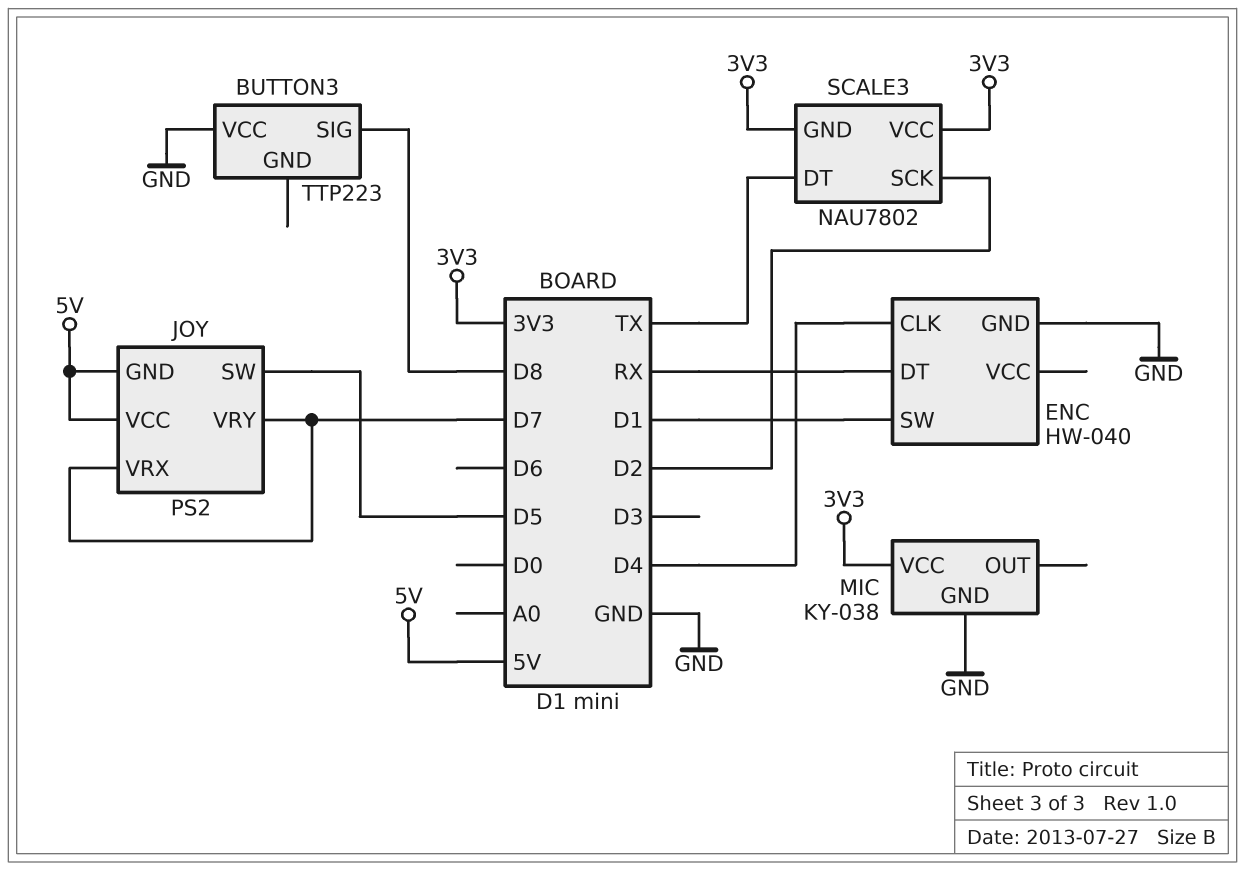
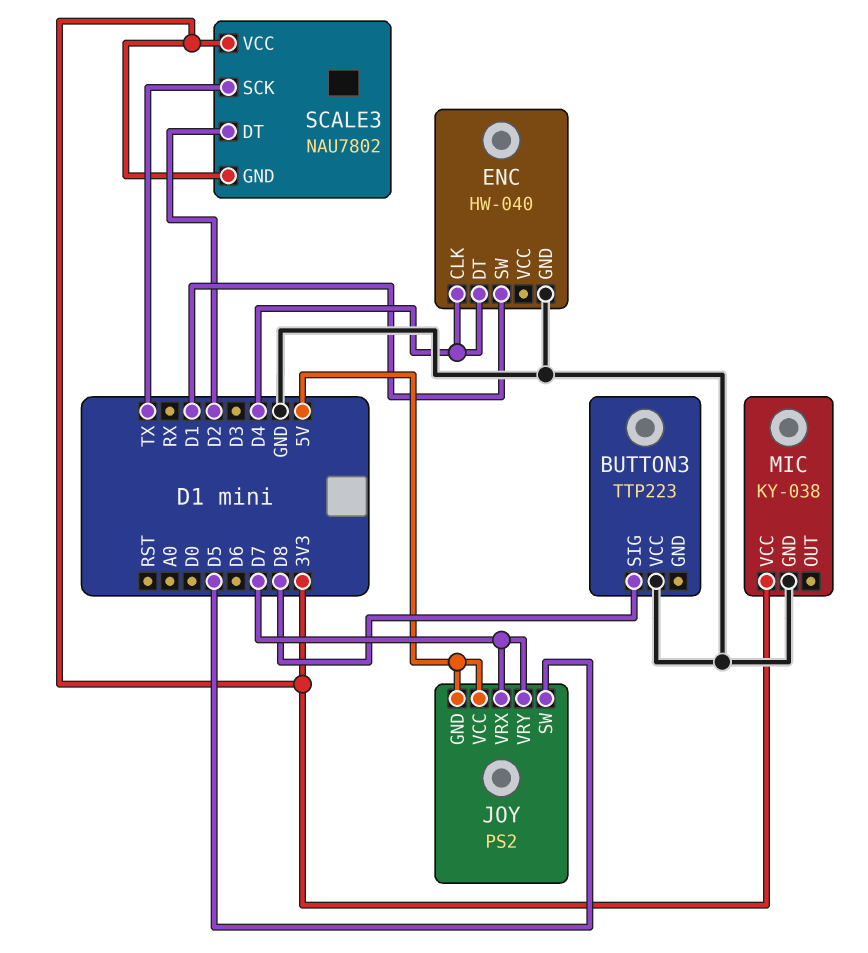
ENC pin DT: RX -> D4
SCALE3 pin DT: TX -> D2
SCALE3 pin SCK: D2 -> TX

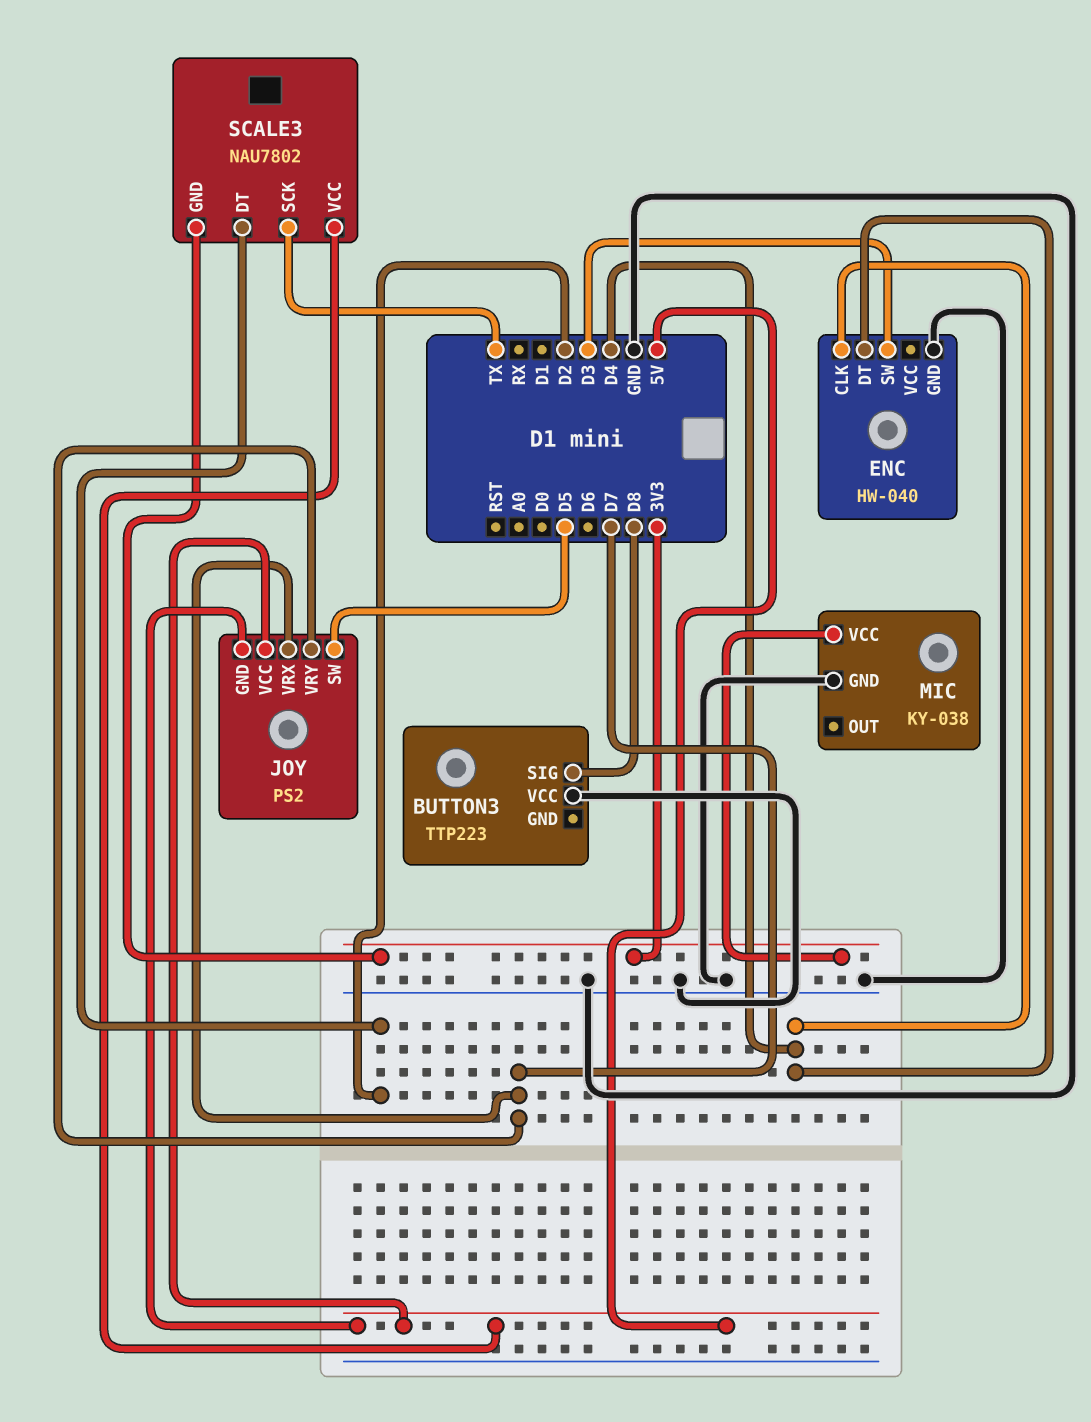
ENC pin SW: D1 -> D3
SCALE3 pin VCC: 3V3 -> 5V

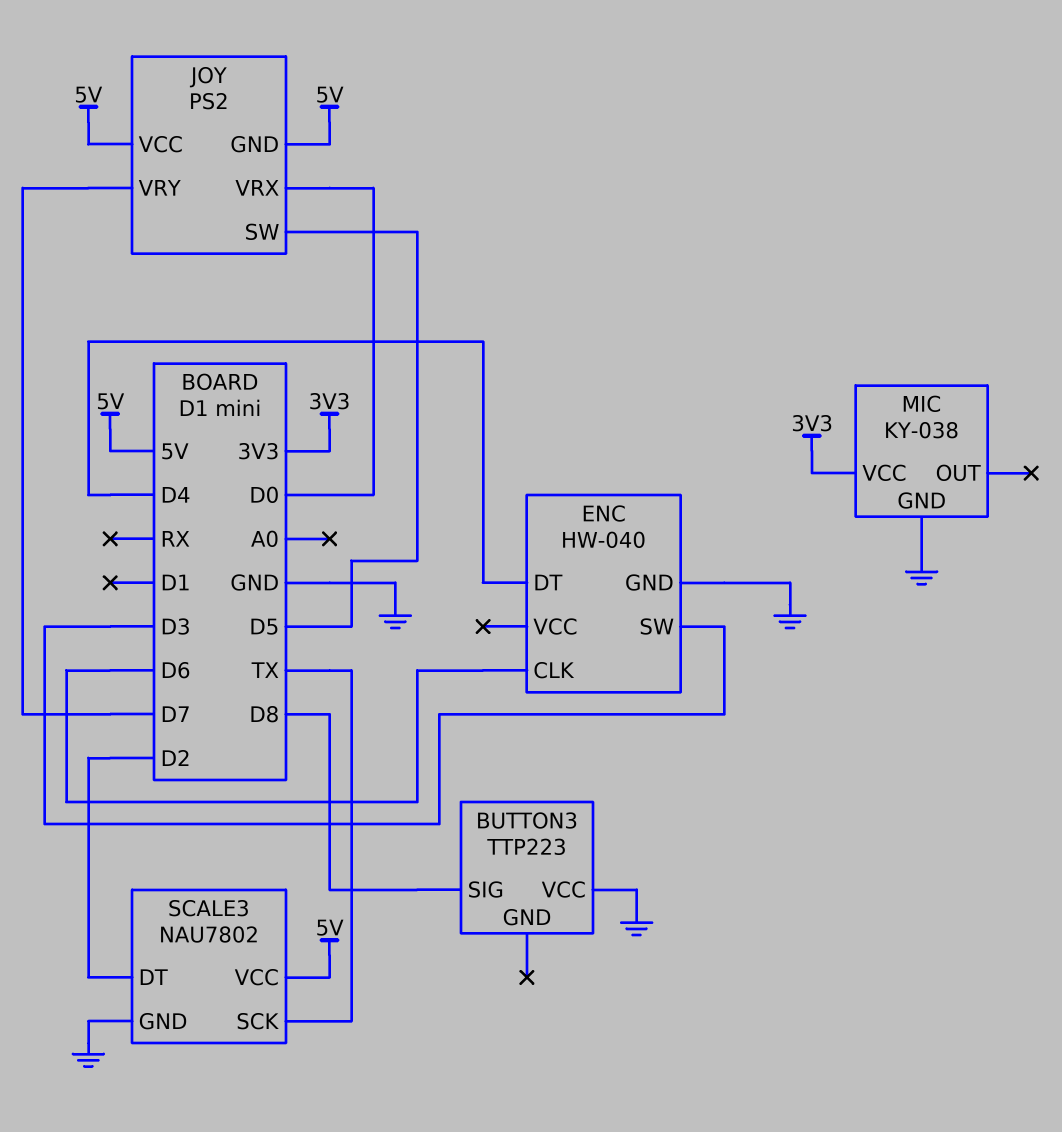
ENC pin CLK: D4 -> D6
JOY pin VRX: D7 -> D0
SCALE3 pin GND: 3V3 -> GND

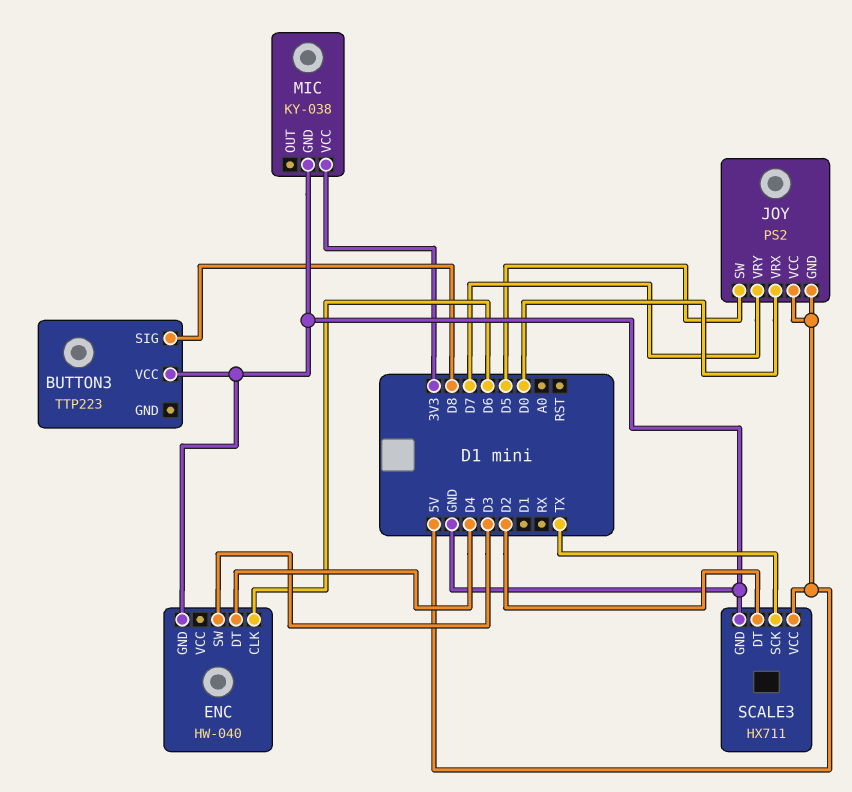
SCALE3: NAU7802 -> HX711

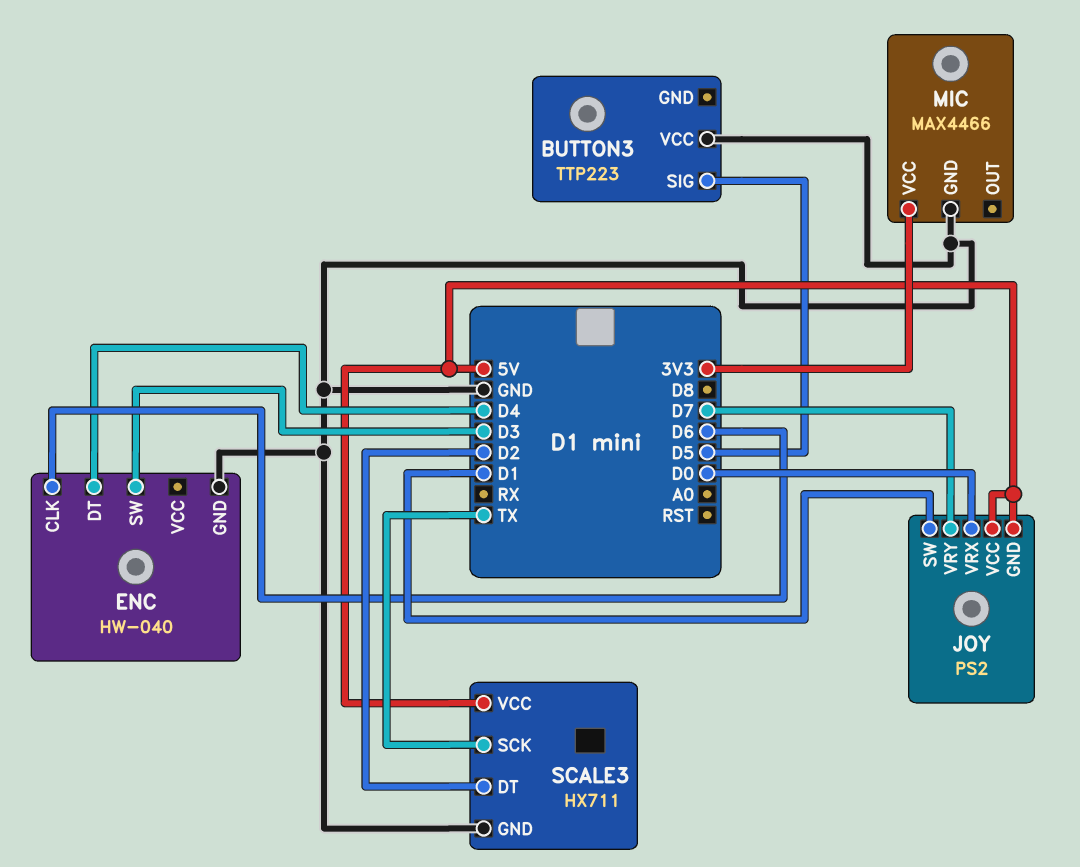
BUTTON3 pin SIG: D8 -> D5
JOY pin SW: D5 -> D1
MIC: KY-038 -> MAX4466

